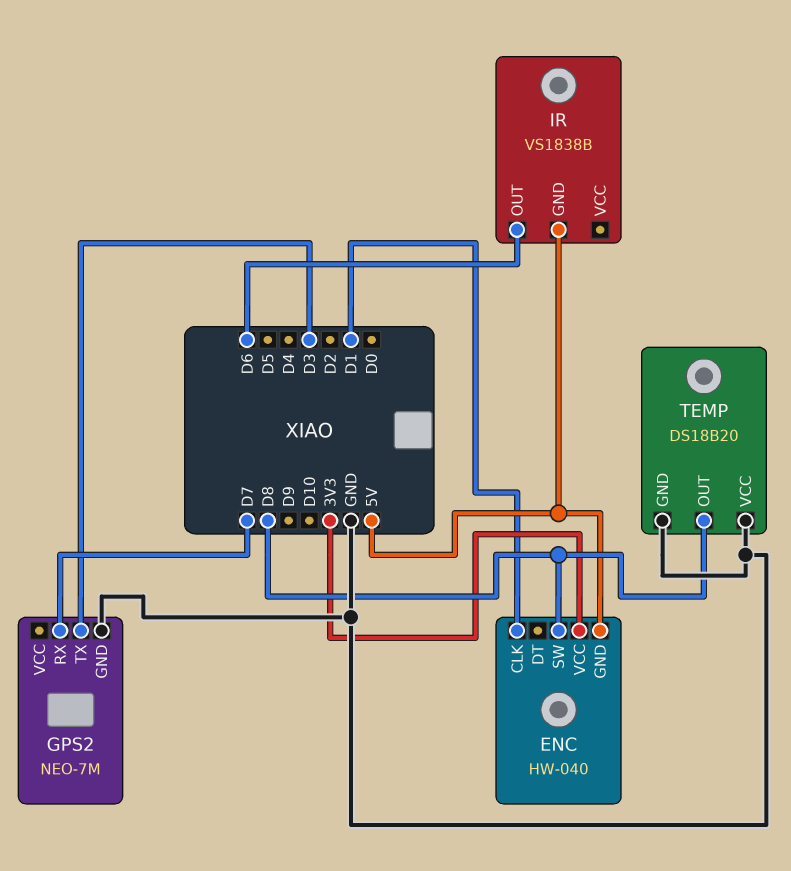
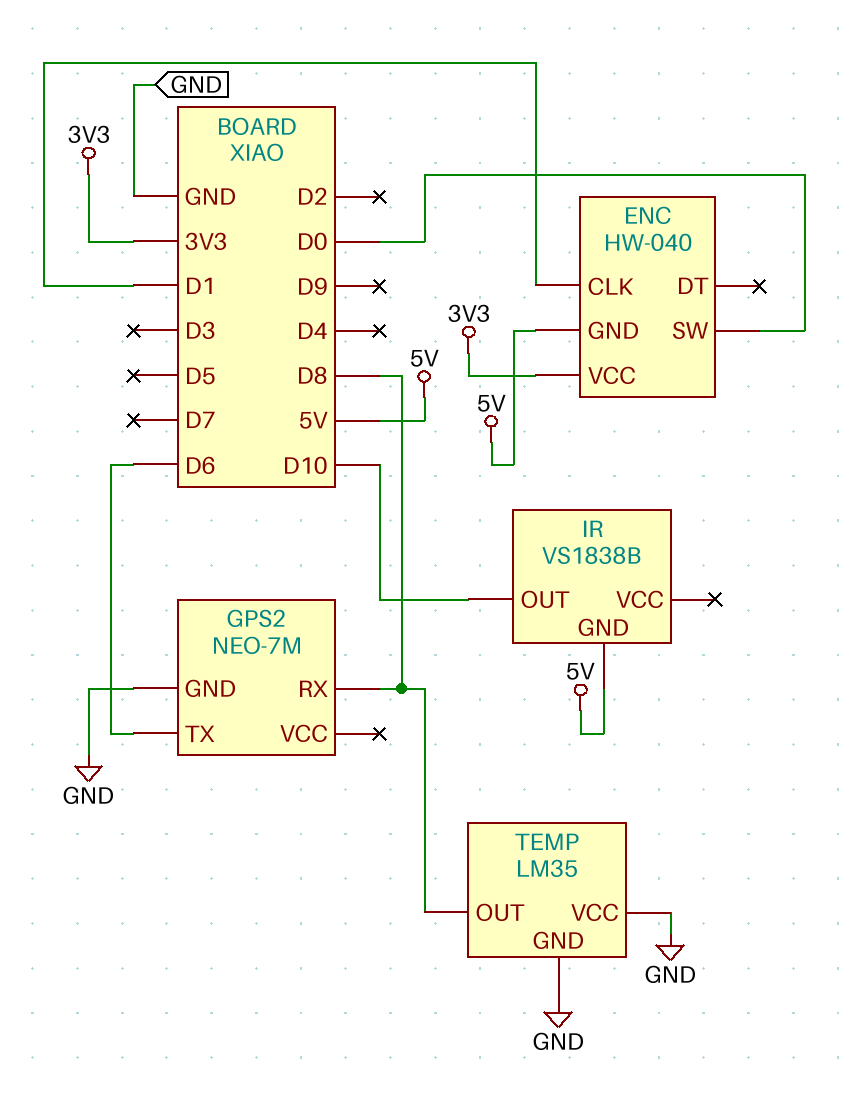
ENC pin SW: D8 -> D0
GPS2 pin RX: D7 -> D8
GPS2 pin TX: D3 -> D6
IR pin OUT: D6 -> D10
TEMP: DS18B20 -> LM35

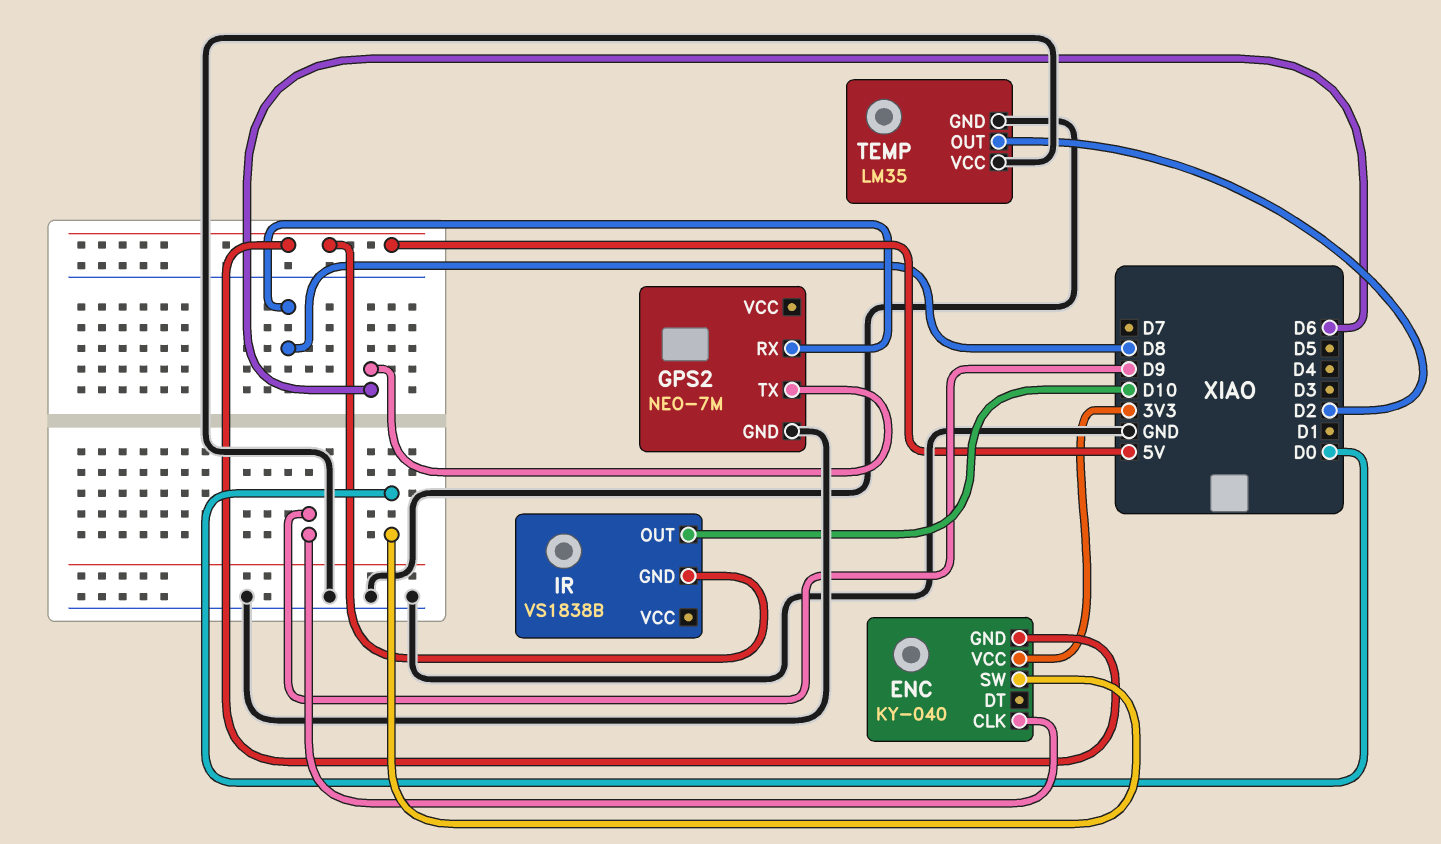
ENC: HW-040 -> KY-040
ENC pin CLK: D1 -> D9
TEMP pin OUT: D8 -> D2

